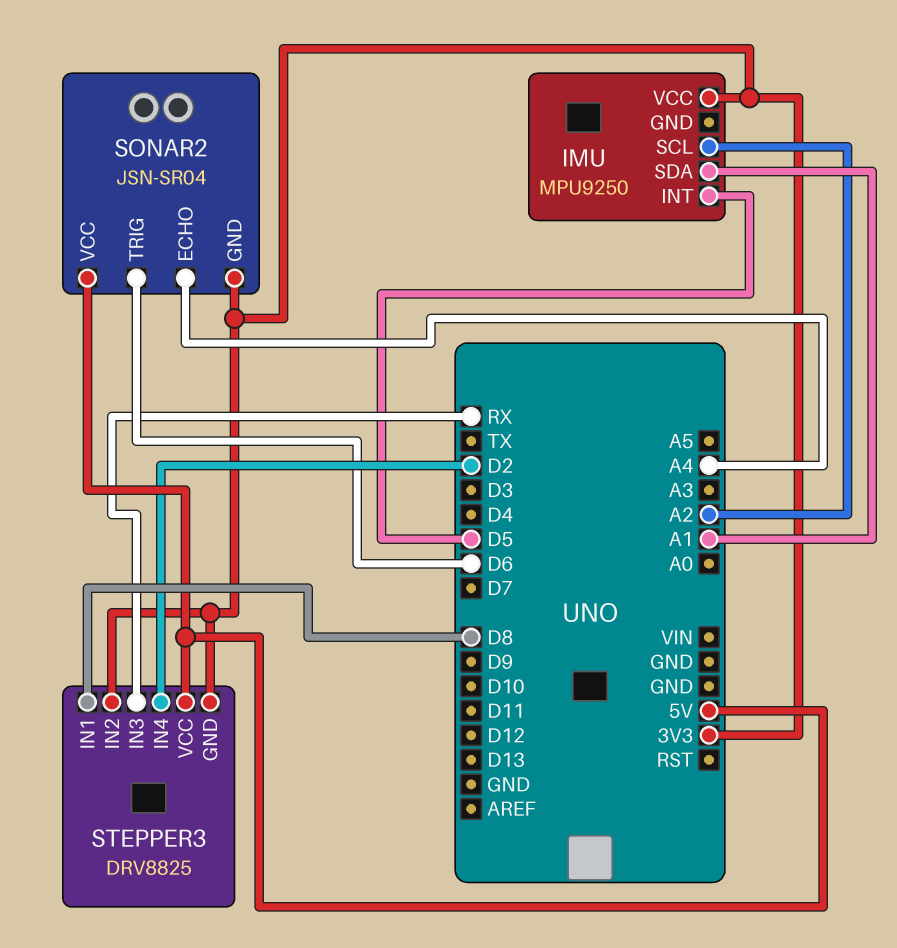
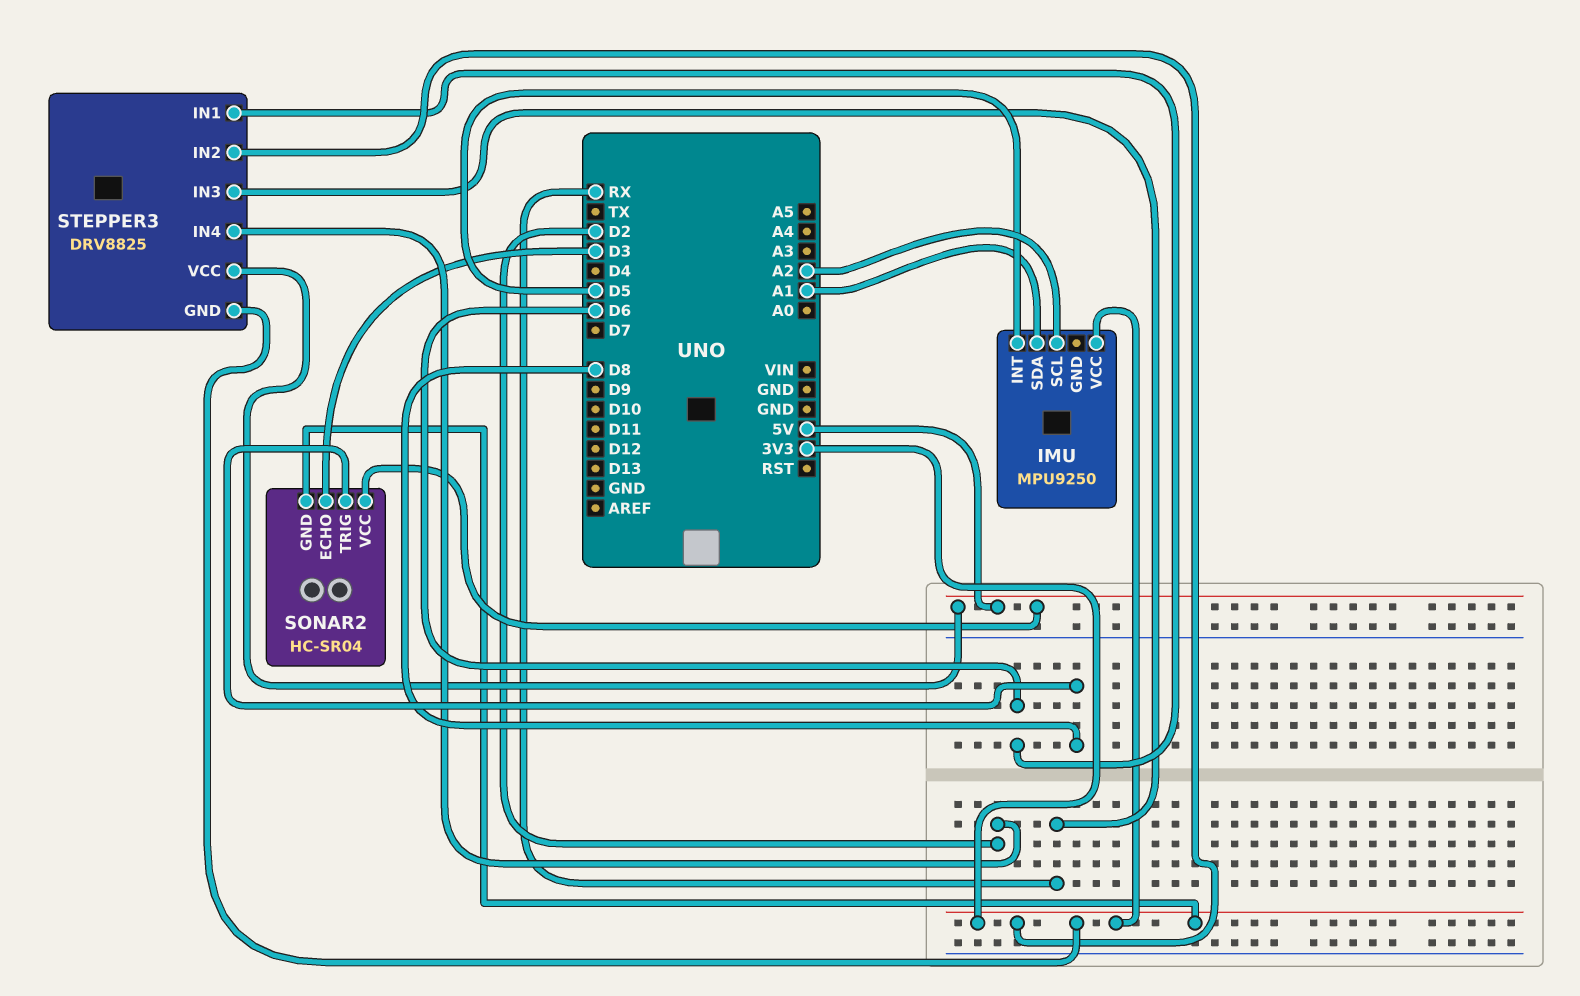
SONAR2: JSN-SR04 -> HC-SR04
SONAR2 pin ECHO: A4 -> D3
SONAR2 pin TRIG: D6 -> D8
STEPPER3 pin IN1: D8 -> D6

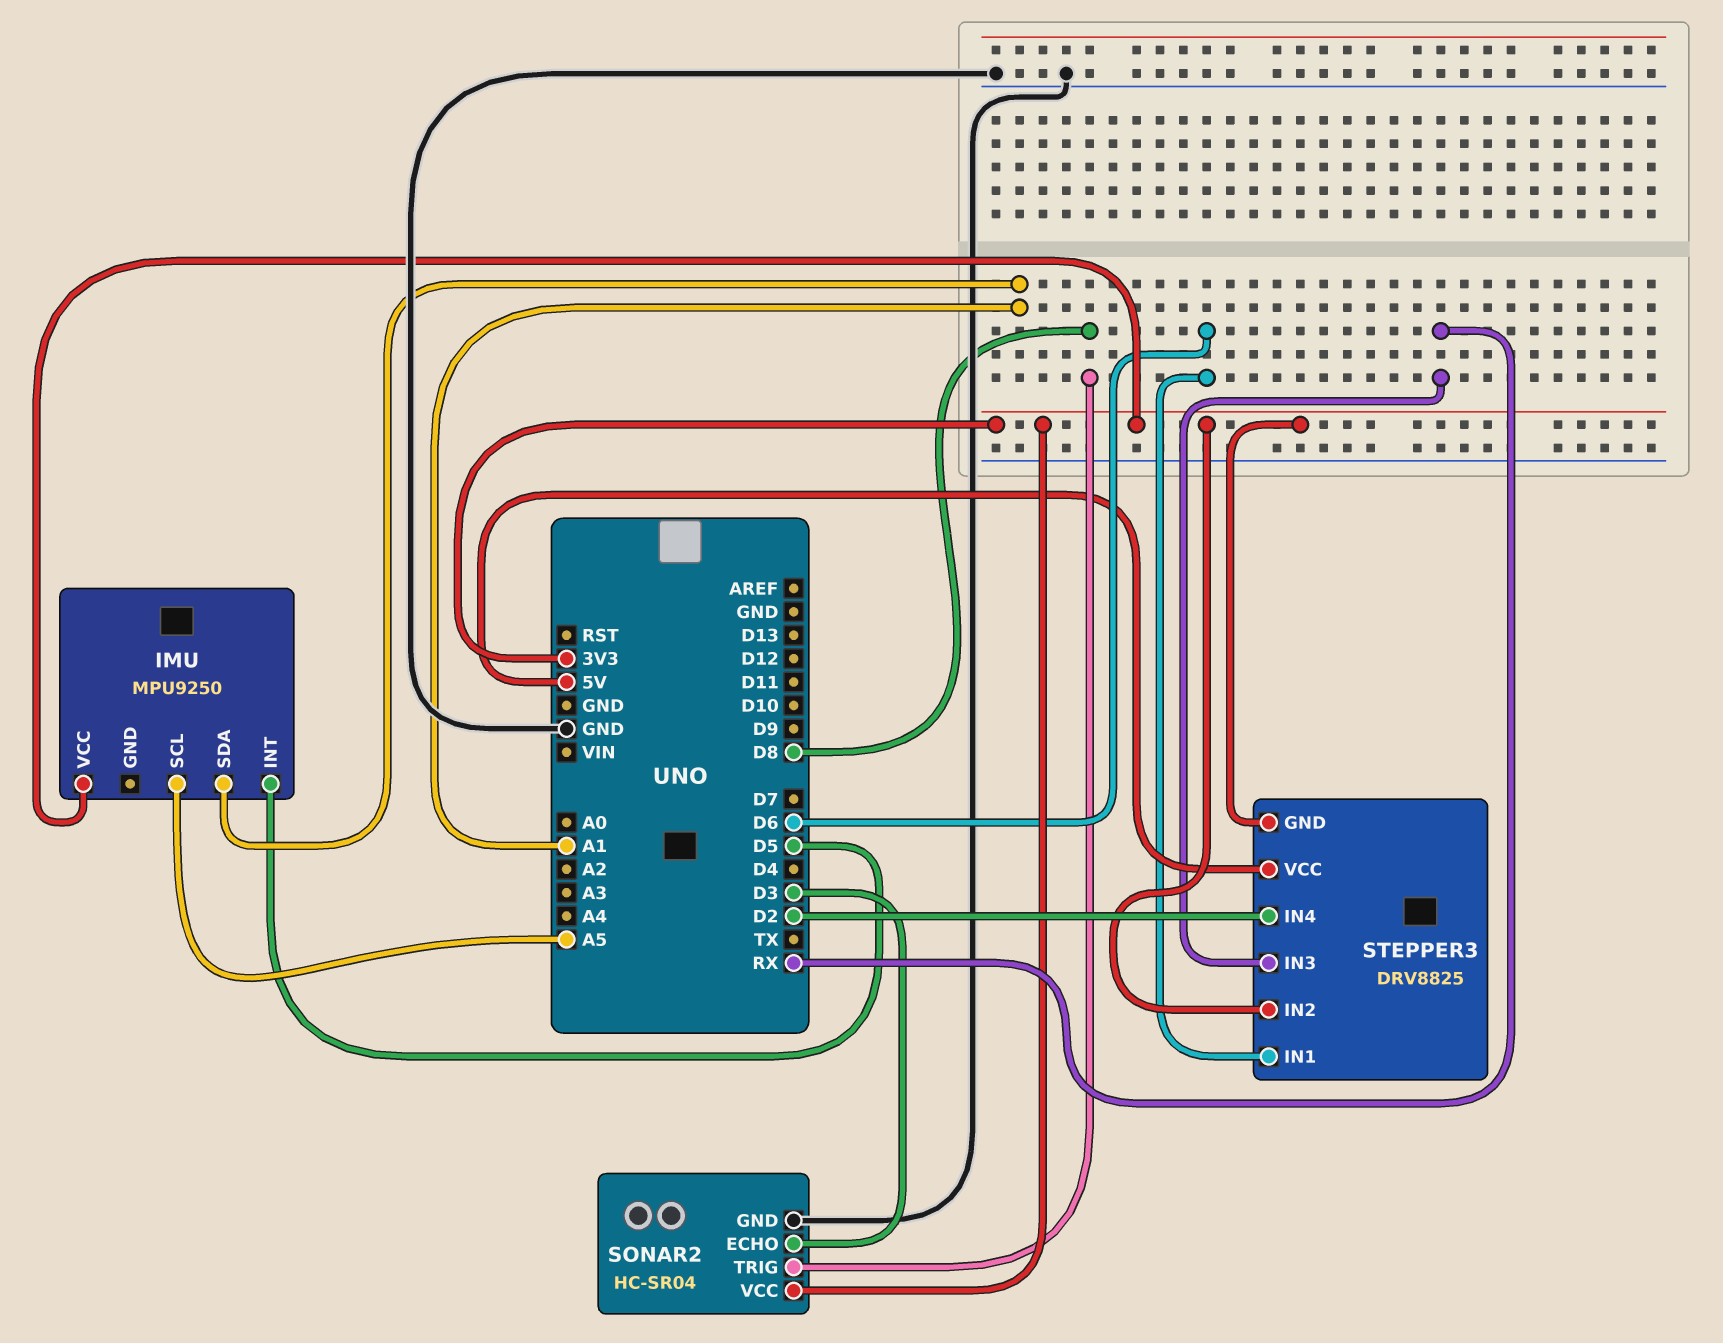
IMU pin SCL: A2 -> A5
SONAR2 pin GND: 3V3 -> GND
SONAR2 pin VCC: 5V -> 3V3

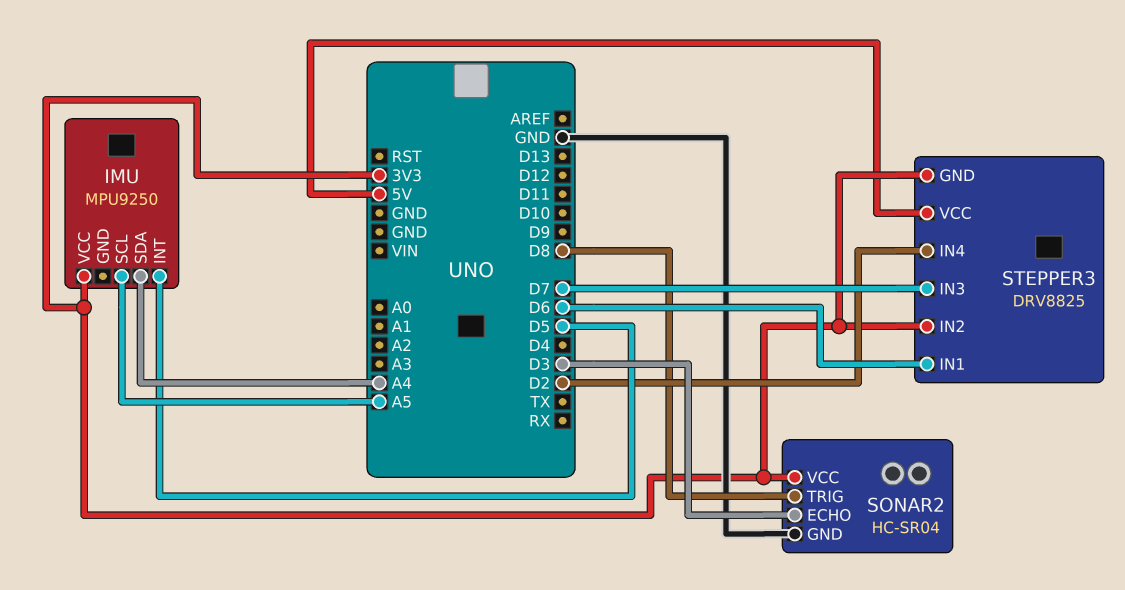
IMU pin SDA: A1 -> A4
STEPPER3 pin IN3: RX -> D7

